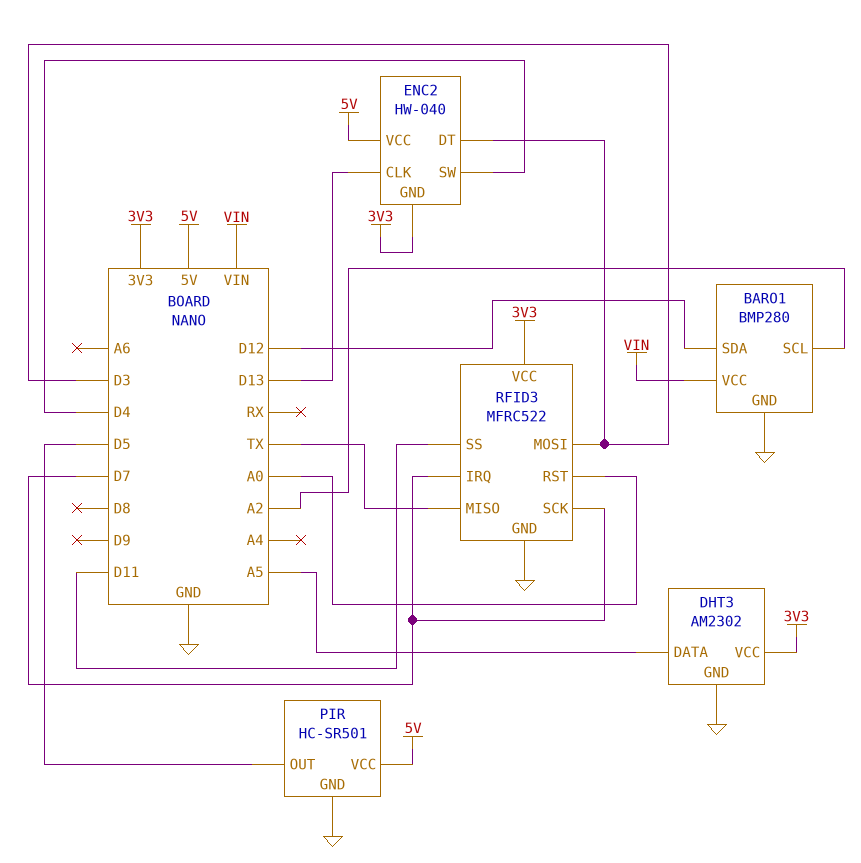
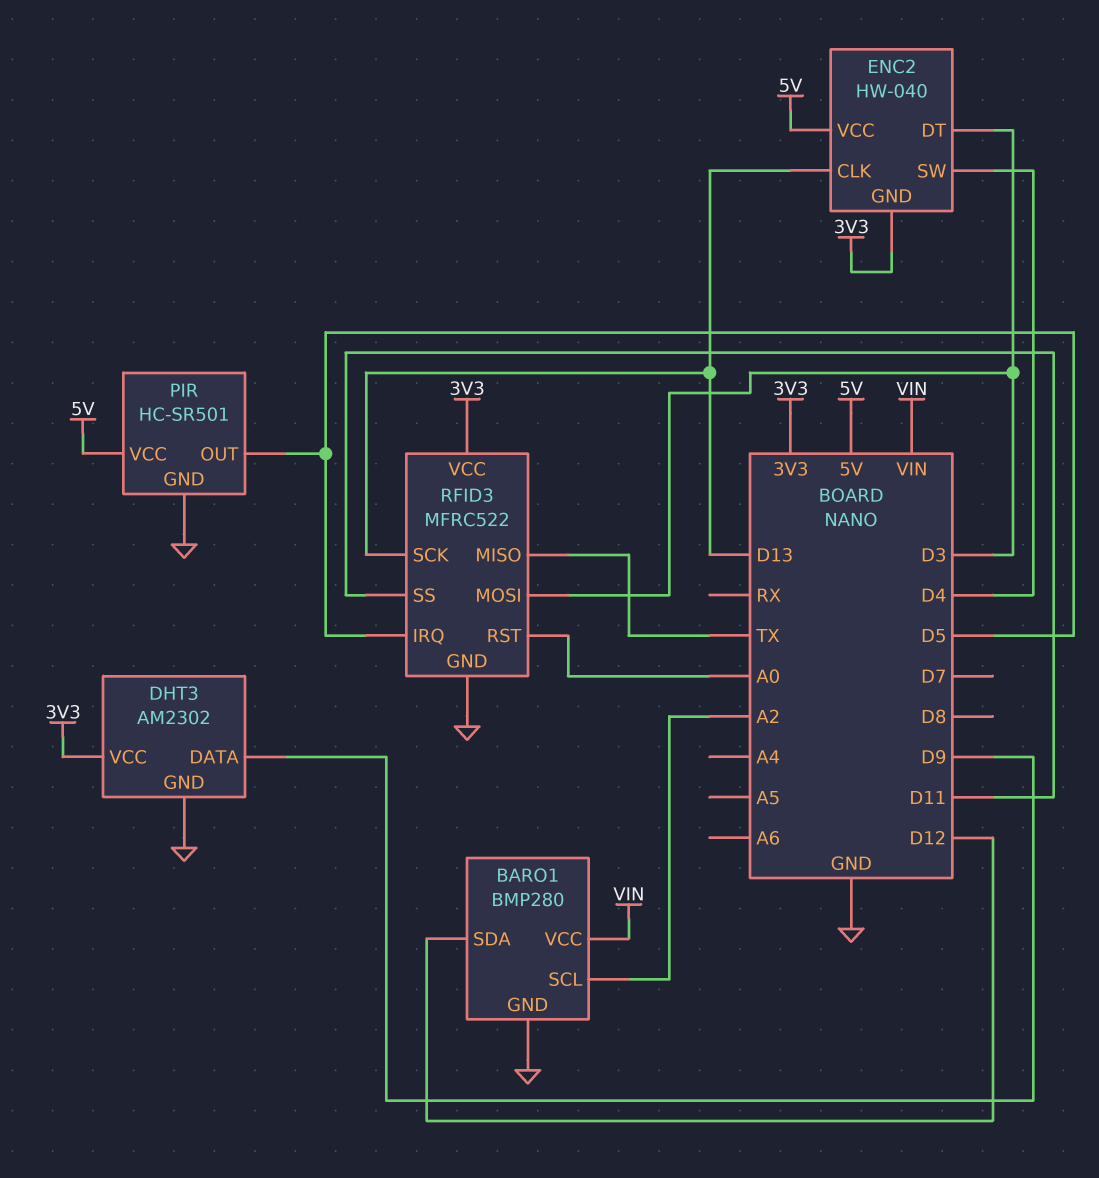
DHT3 pin DATA: A5 -> D9
RFID3 pin IRQ: D7 -> D5
RFID3 pin SCK: D7 -> D13

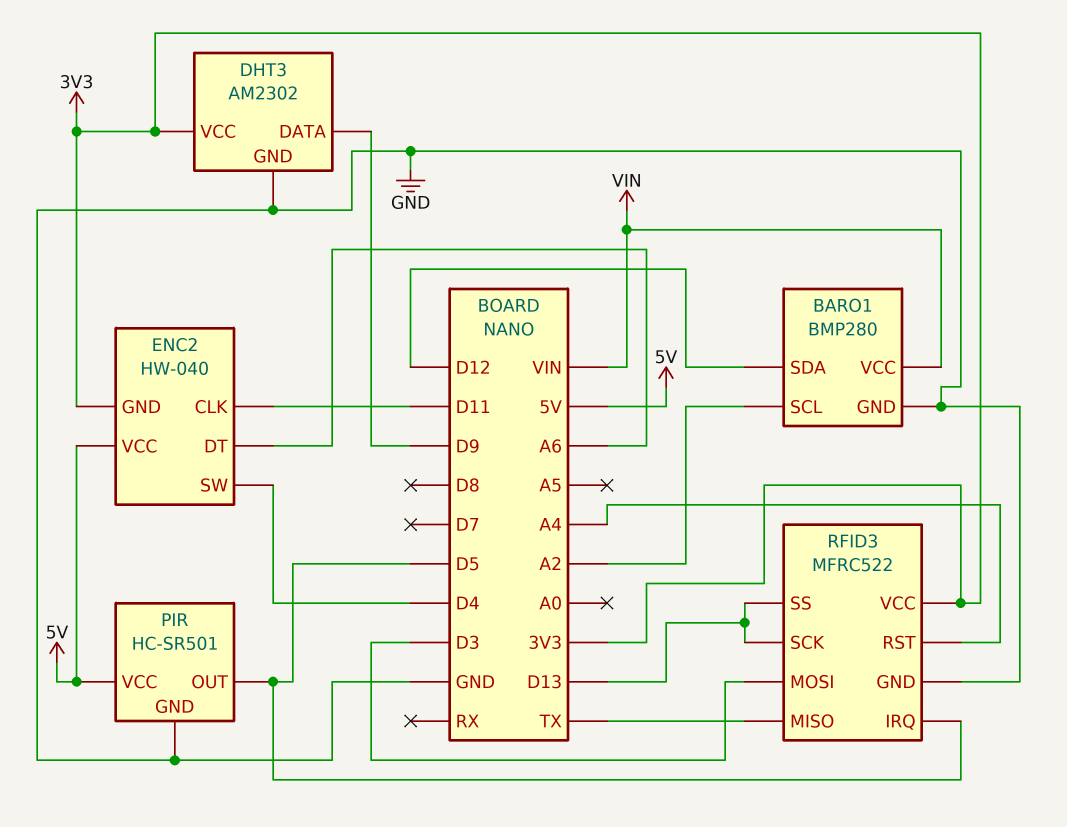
ENC2 pin CLK: D13 -> D11
ENC2 pin DT: D3 -> A6
RFID3 pin RST: A0 -> A4
RFID3 pin SS: D11 -> D13

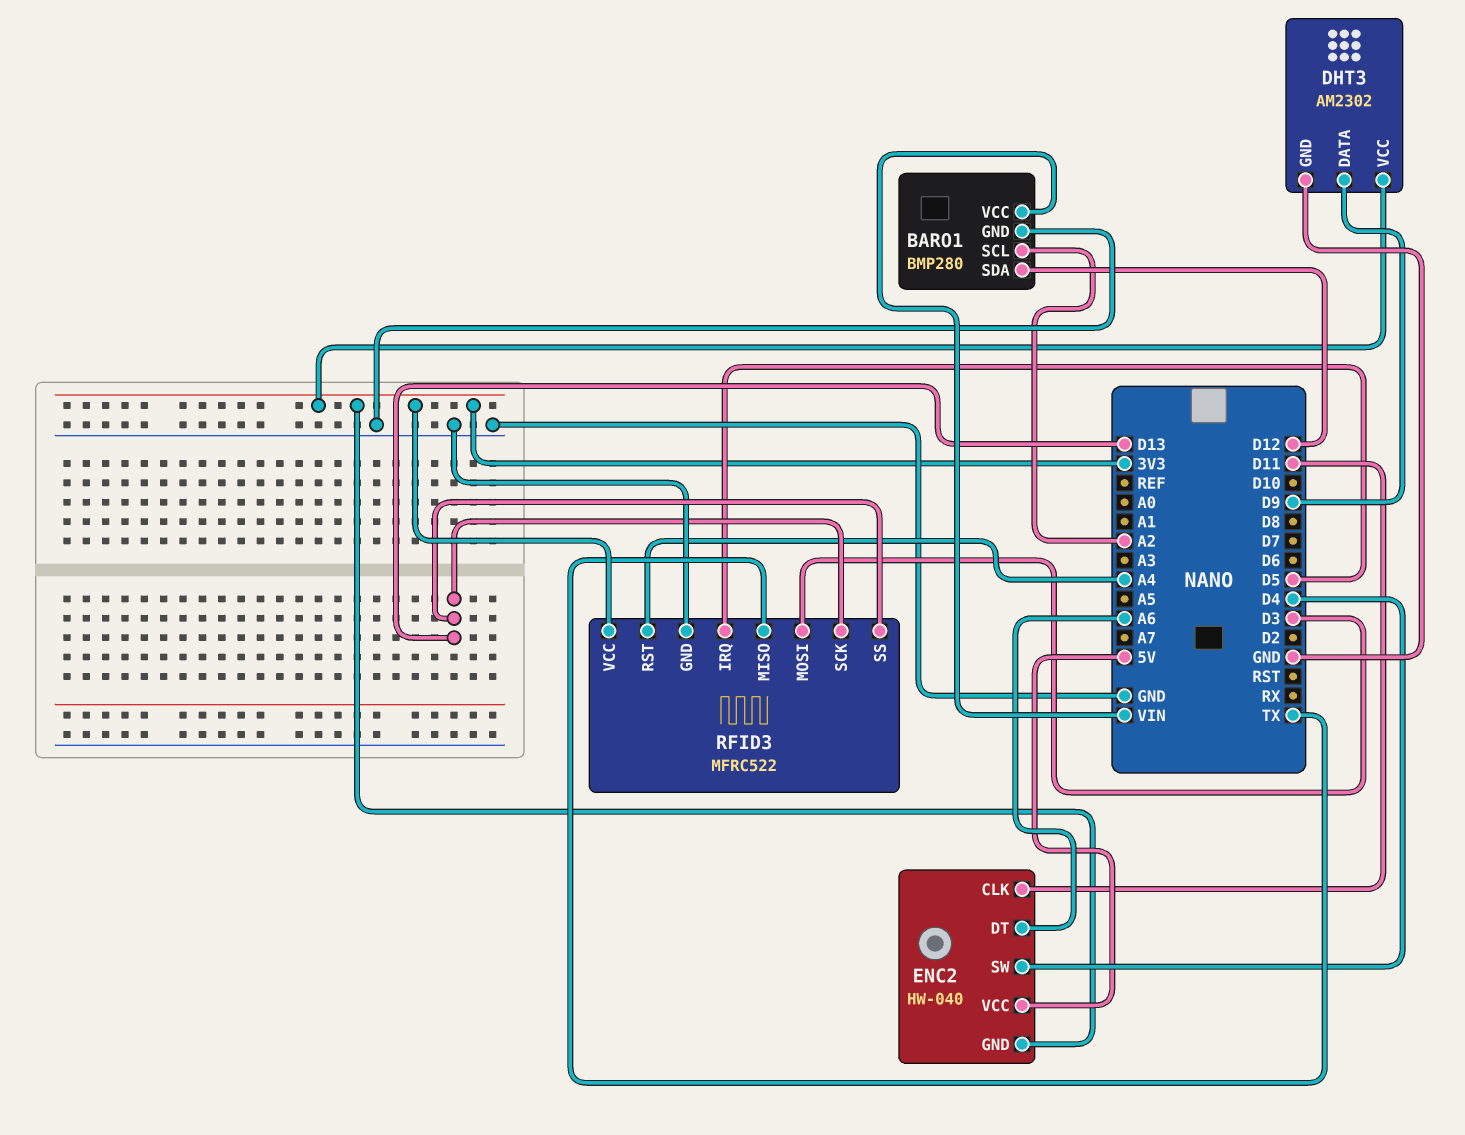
PIR: HC-SR501 -> none
PIR pin GND: GND -> none
PIR pin OUT: D5 -> none
PIR pin VCC: 5V -> none

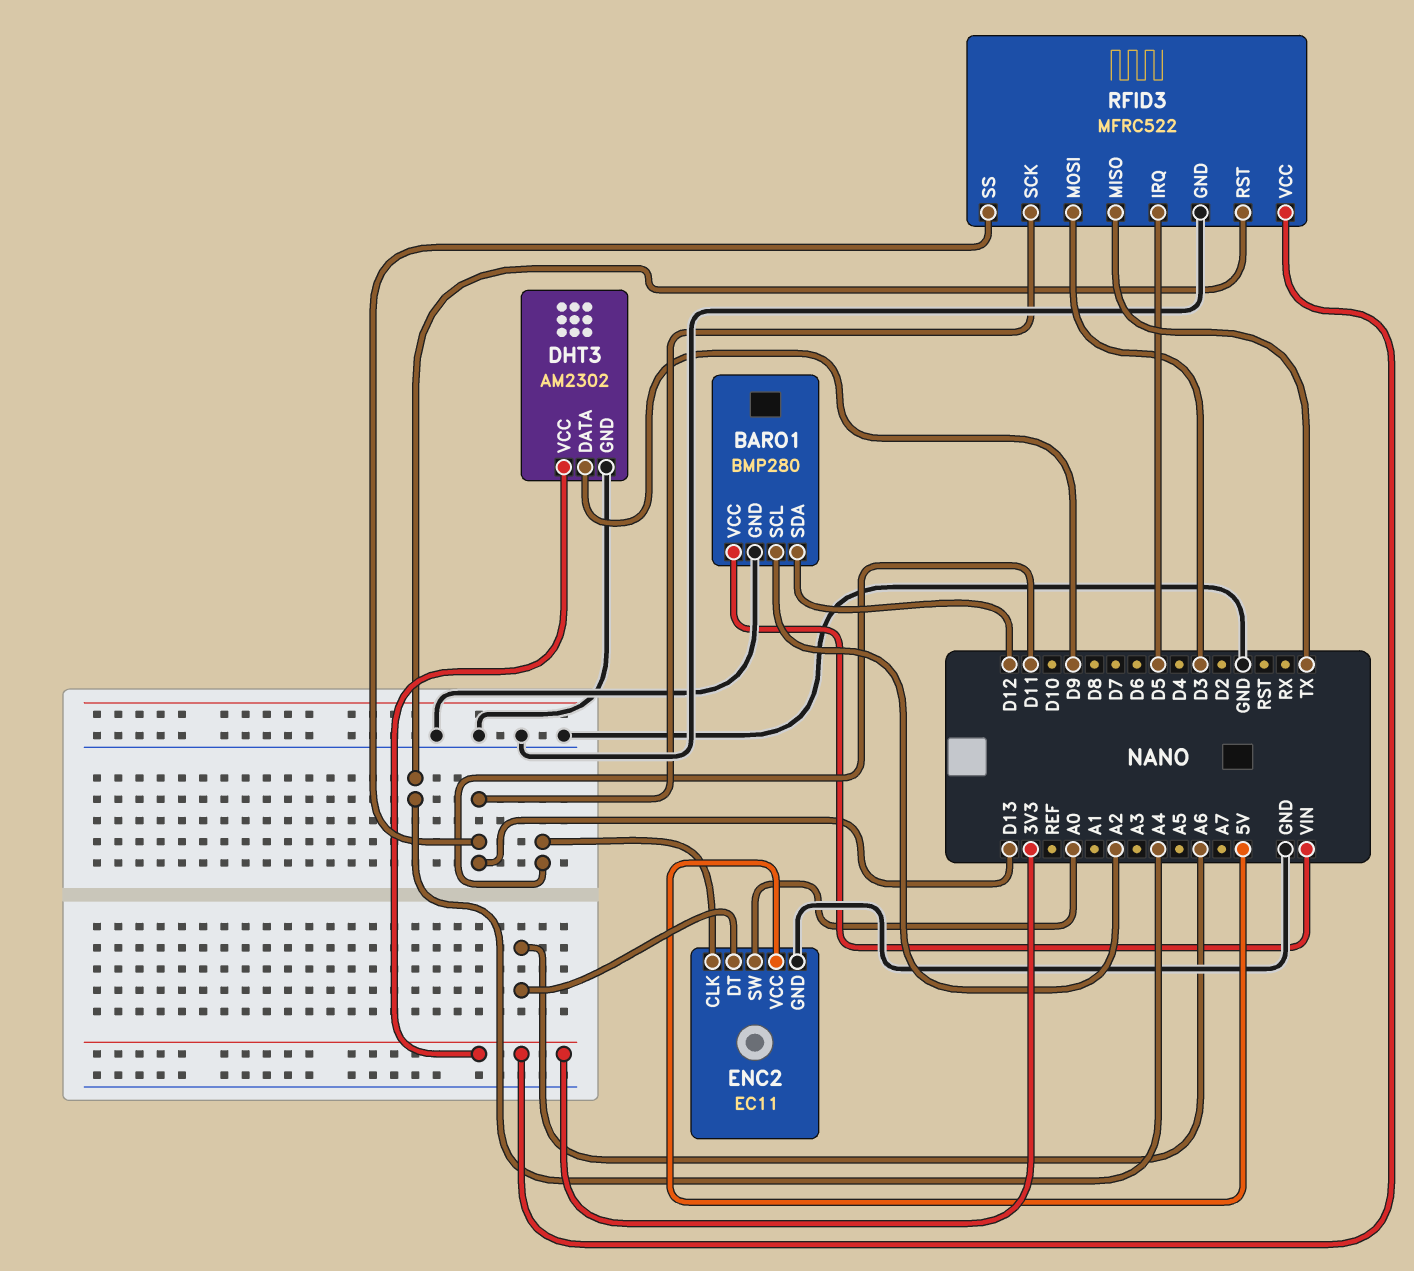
ENC2: HW-040 -> EC11
ENC2 pin GND: 3V3 -> GND
ENC2 pin SW: D4 -> A0

